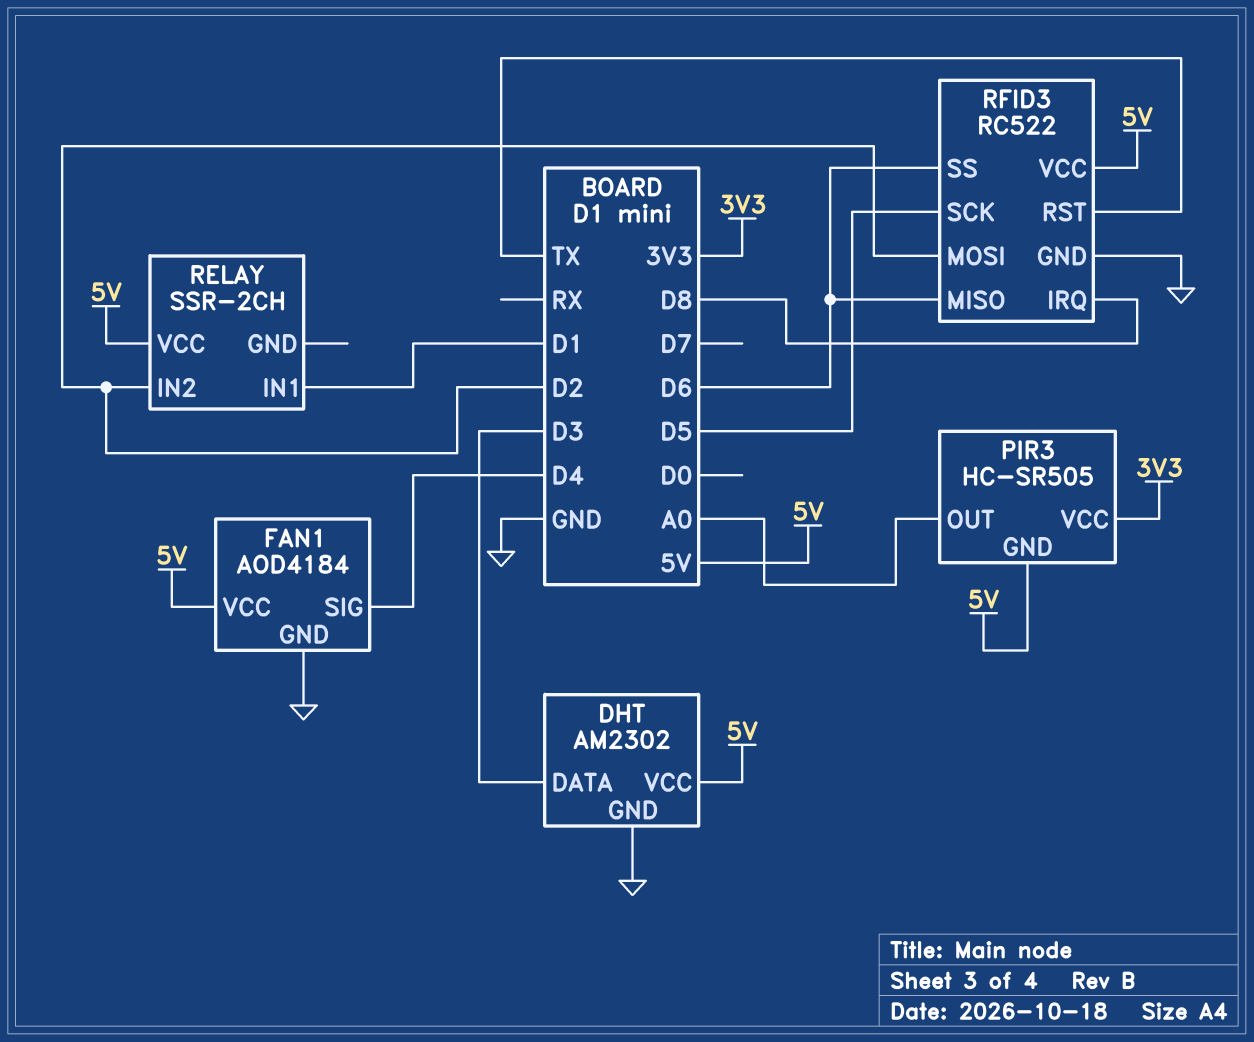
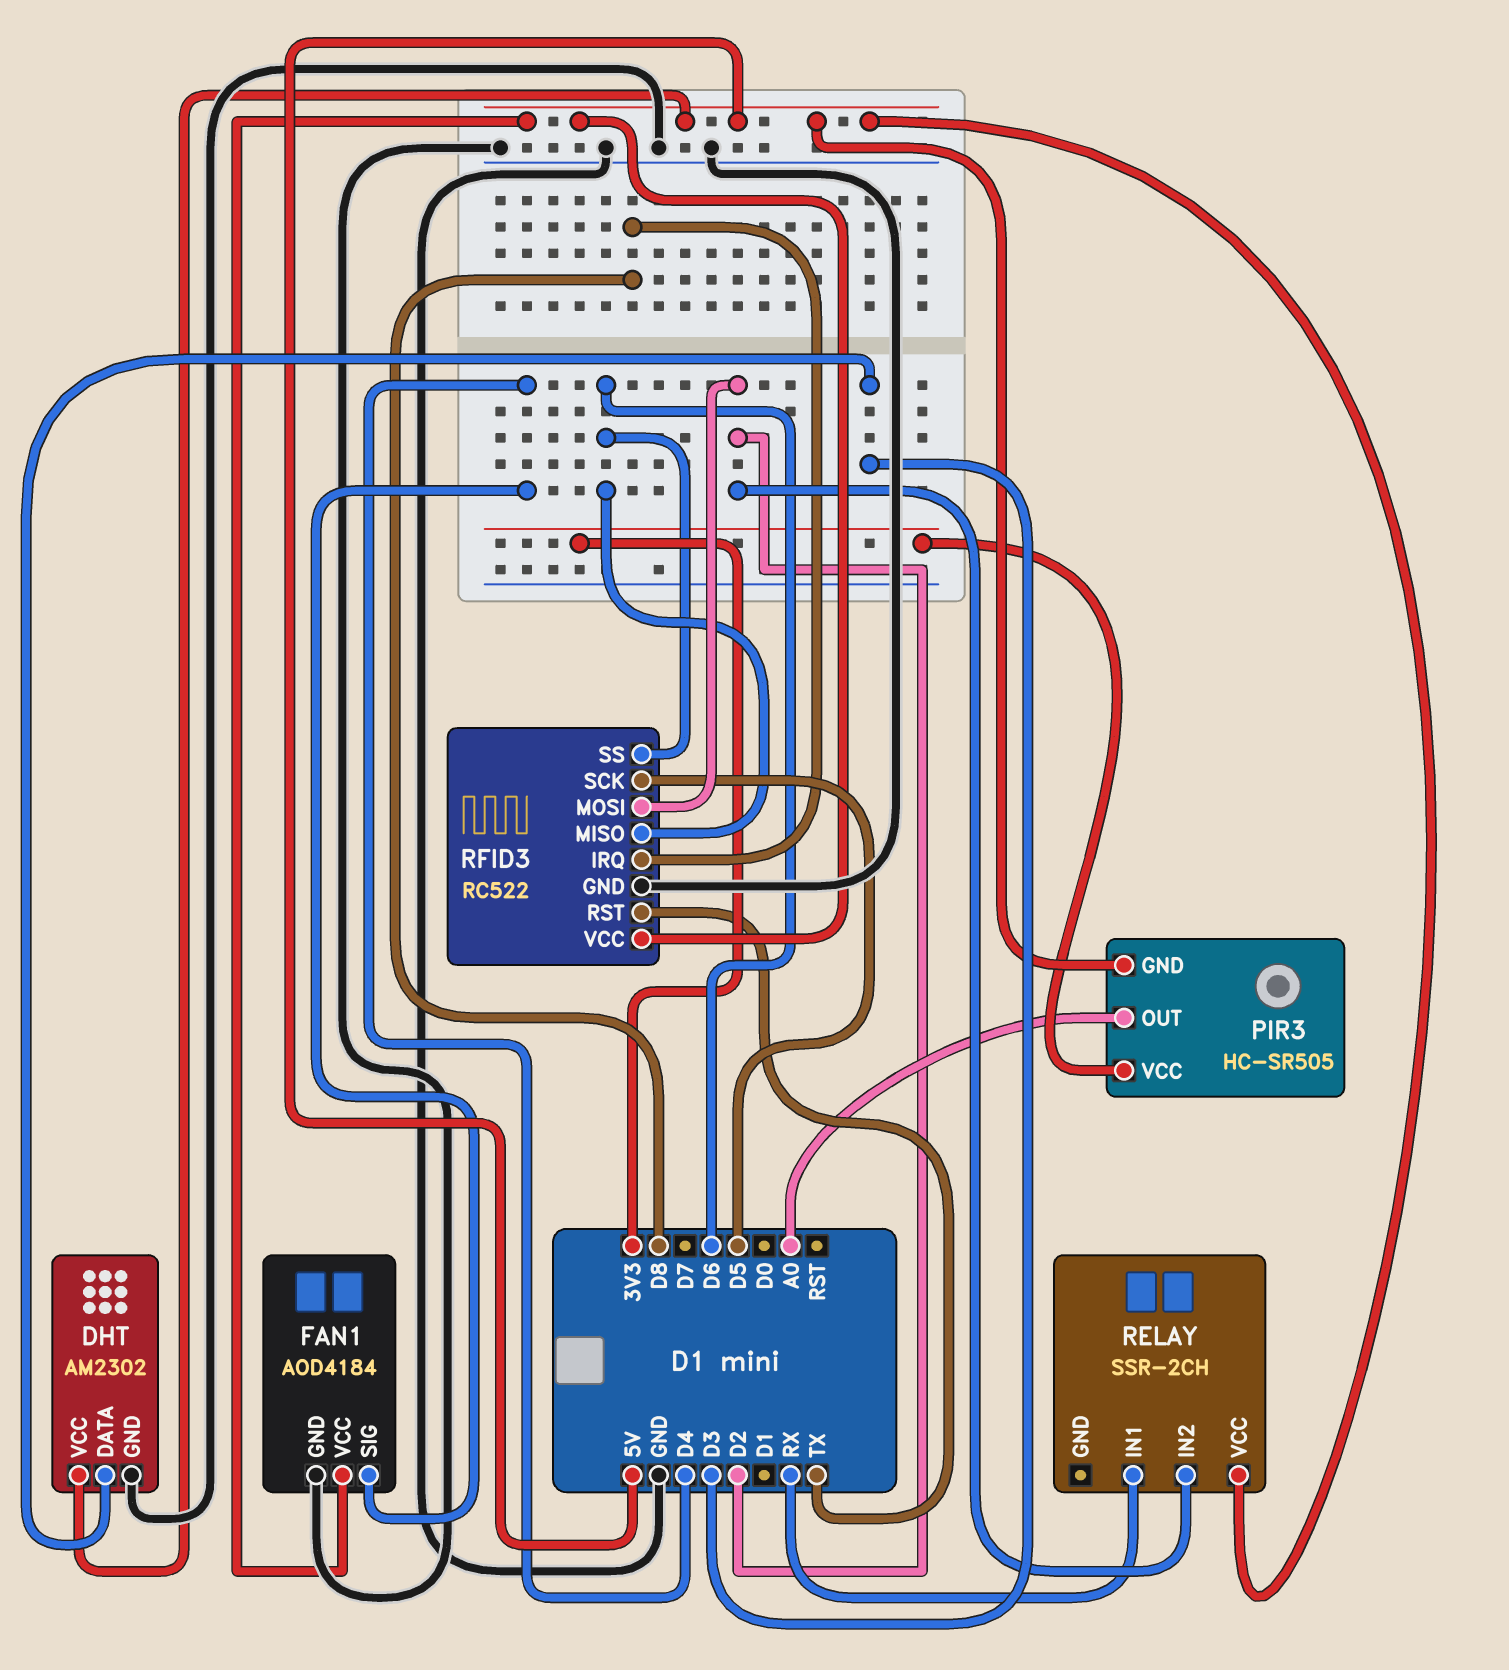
RELAY pin IN1: D1 -> RX

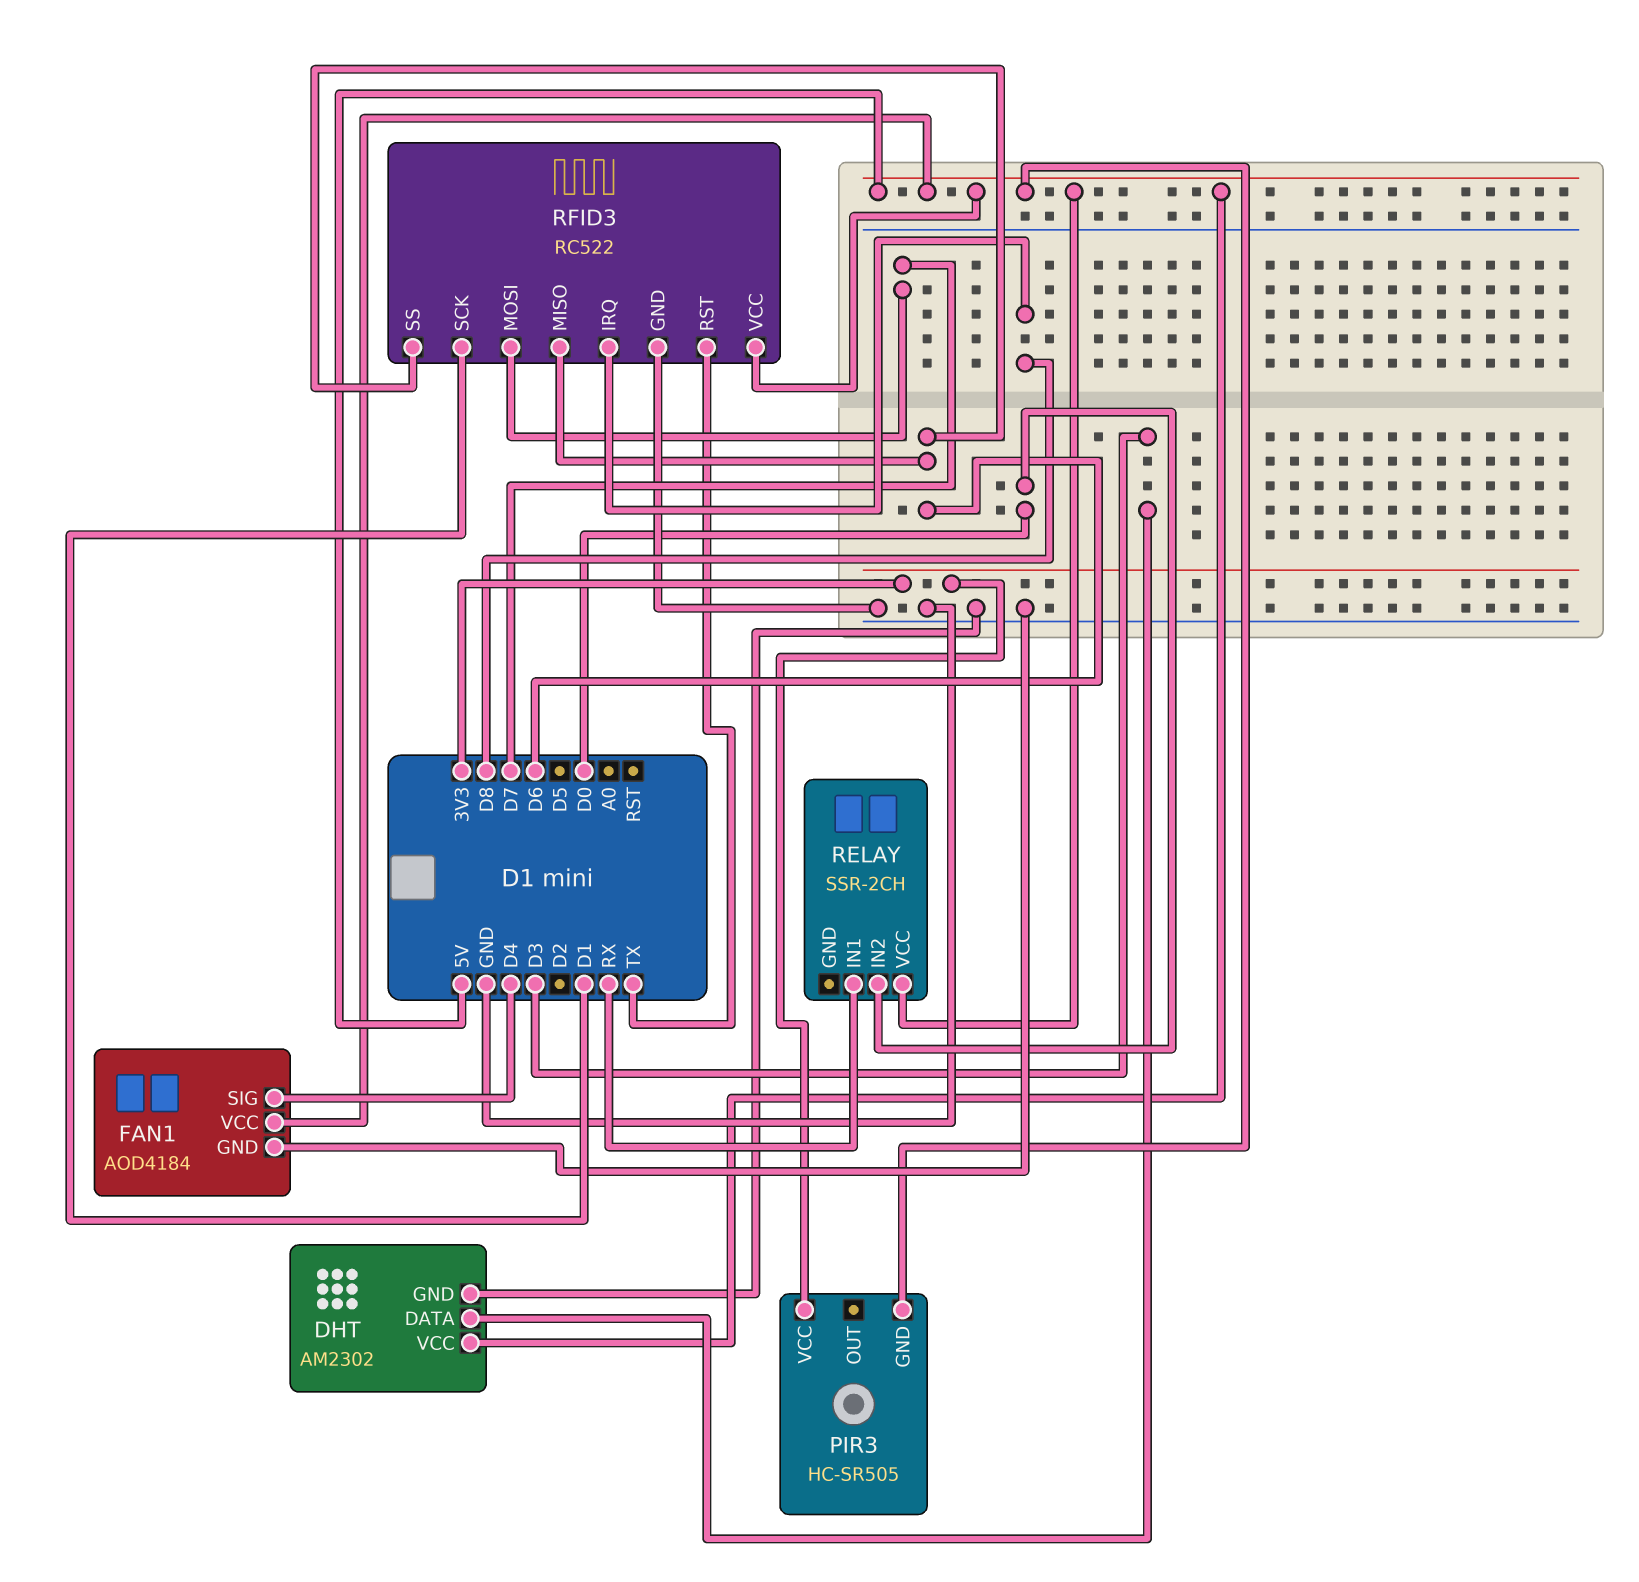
PIR3 pin OUT: A0 -> none
RELAY pin IN2: D2 -> D0
RFID3 pin MOSI: D2 -> D7
RFID3 pin SCK: D5 -> D1

